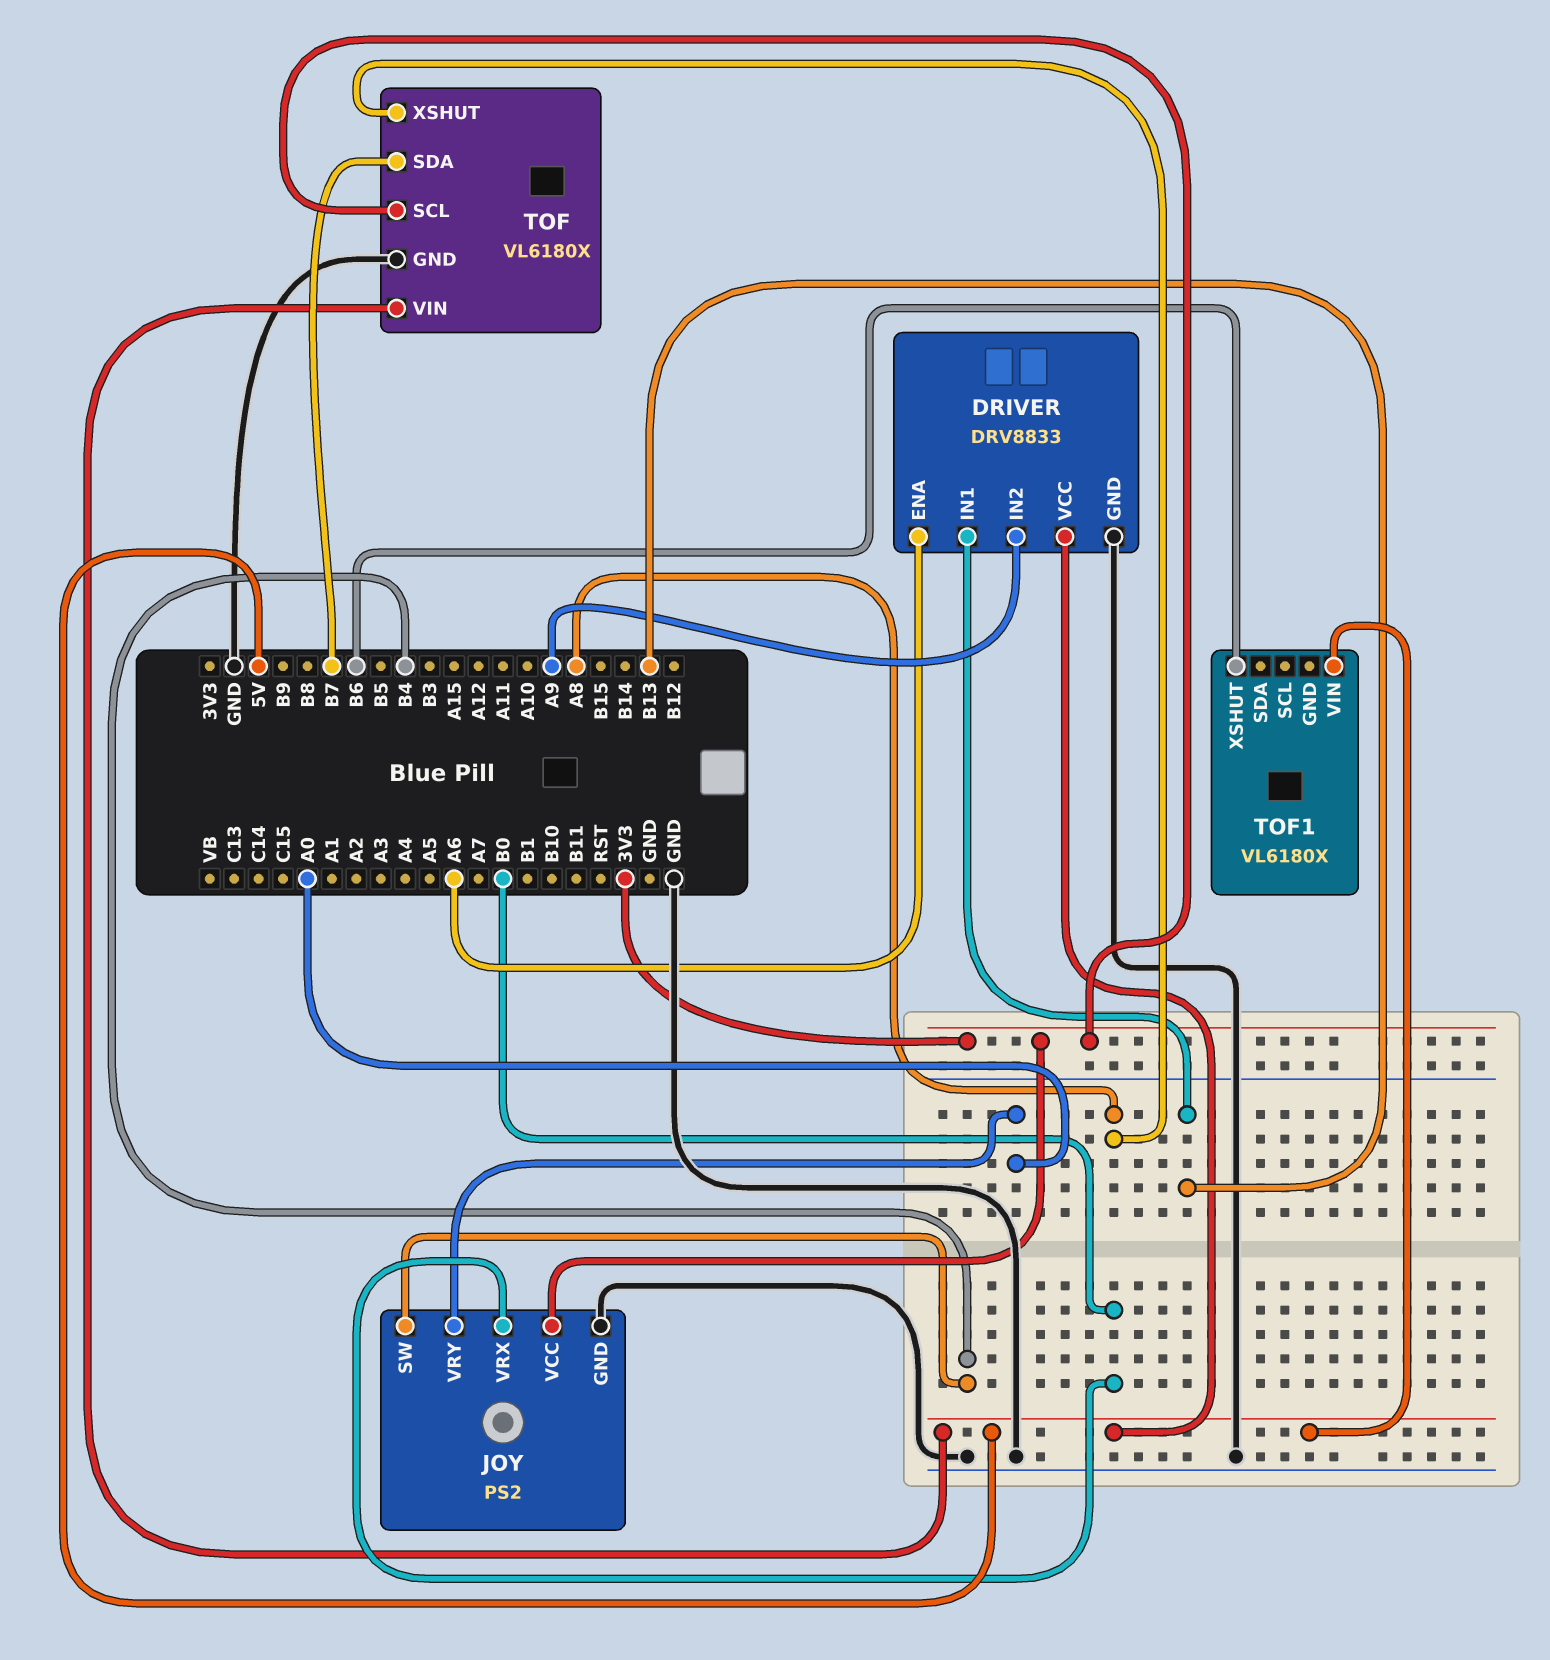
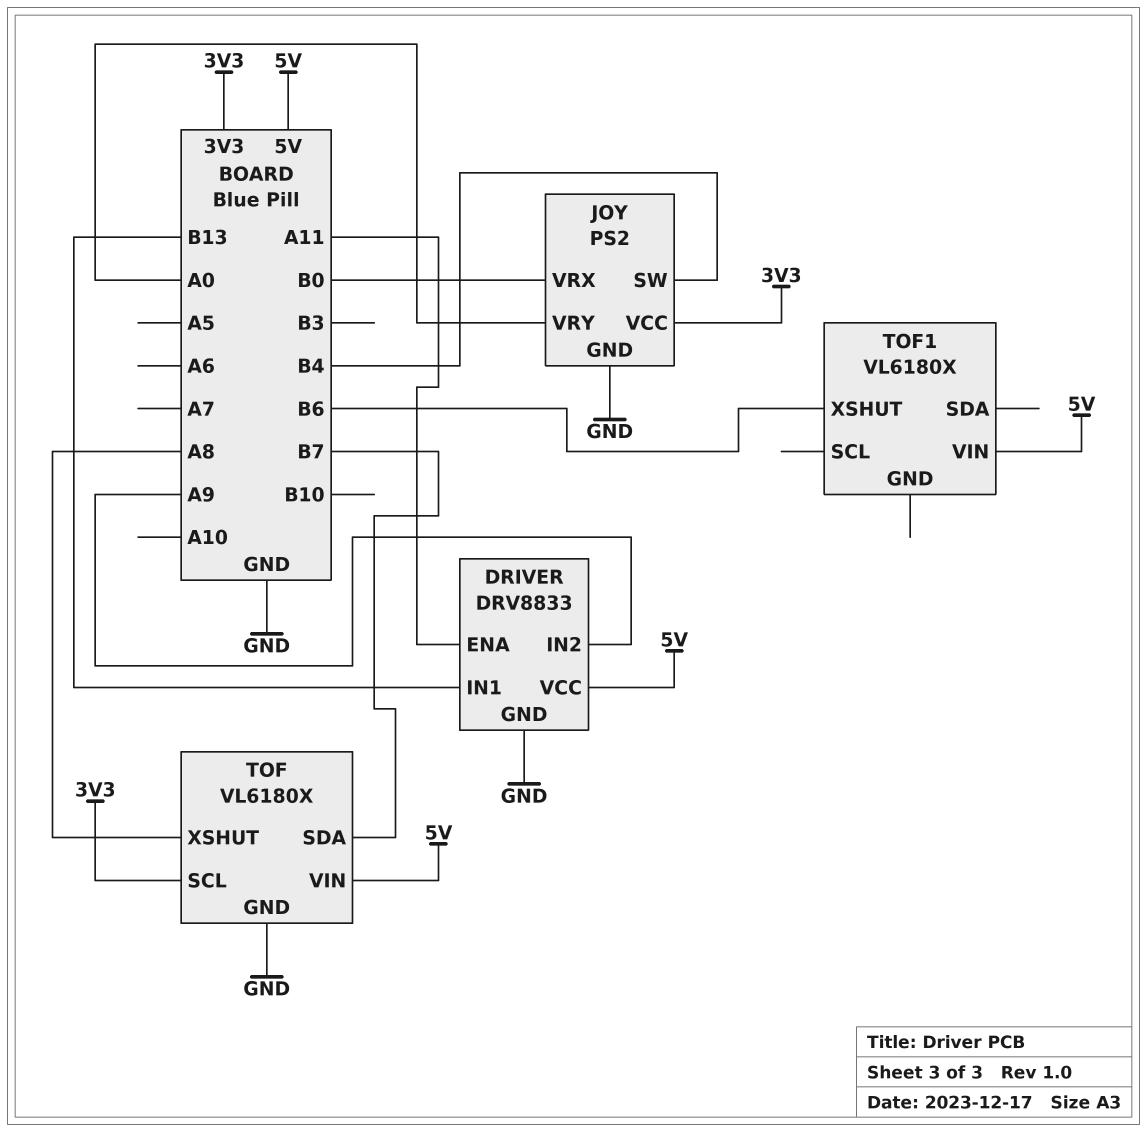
DRIVER pin ENA: A6 -> A11

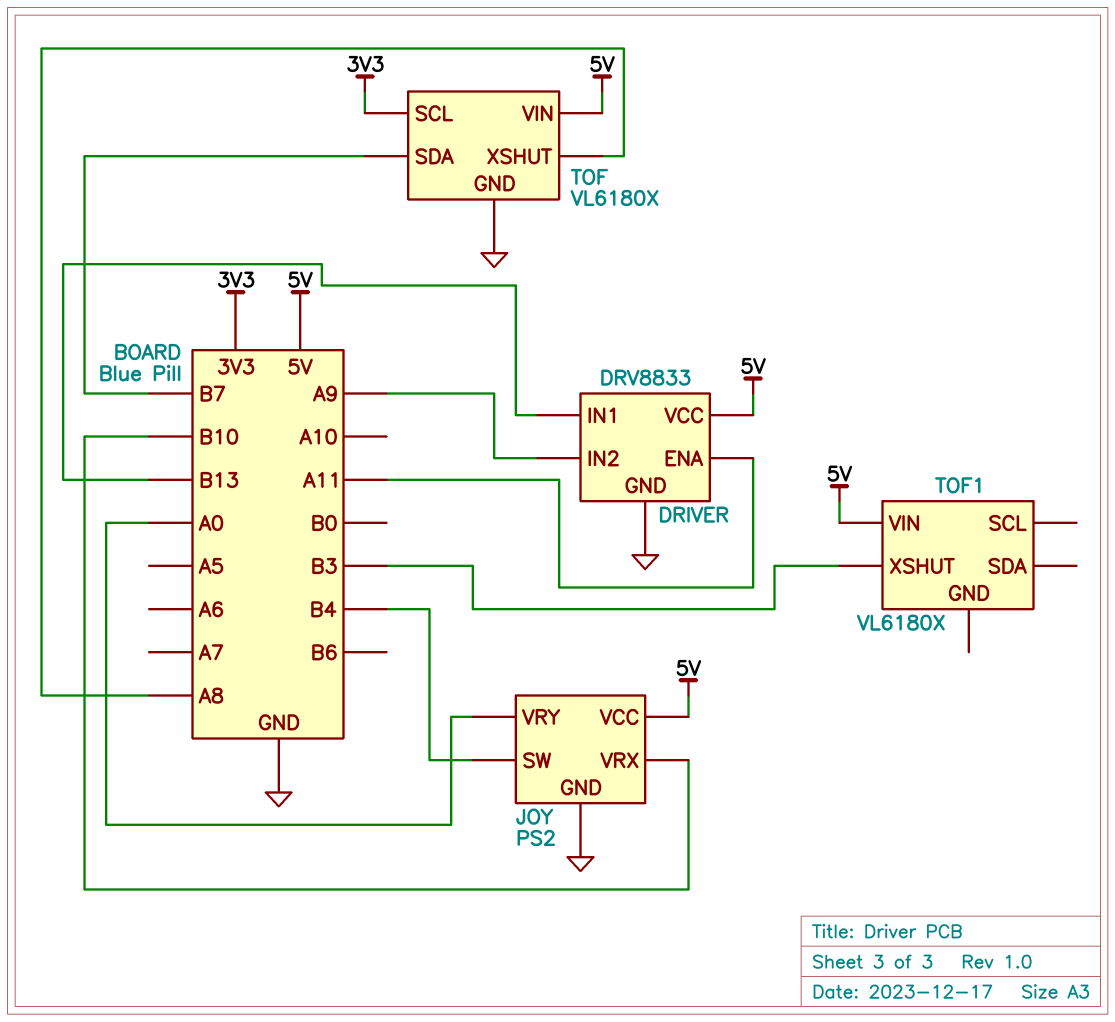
JOY pin VCC: 3V3 -> 5V
JOY pin VRX: B0 -> B10
TOF1 pin XSHUT: B6 -> B3

